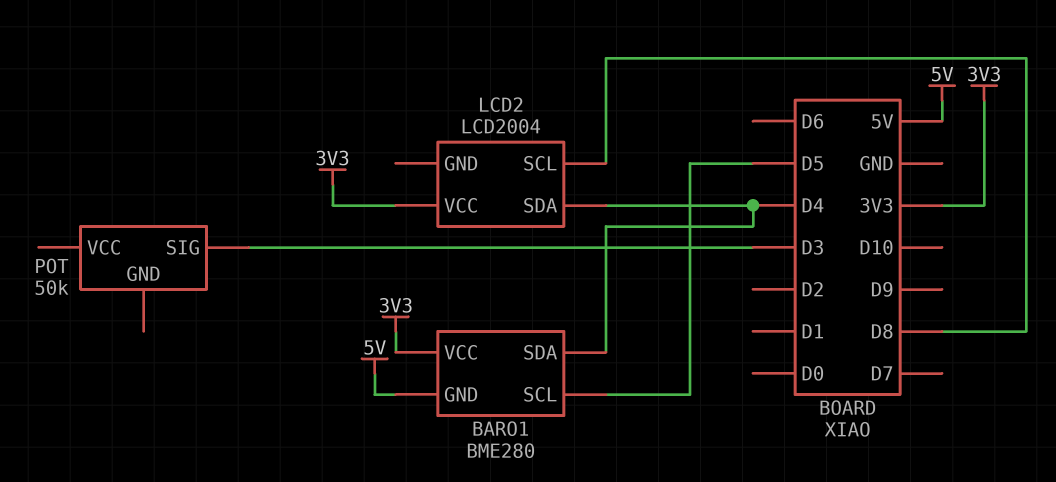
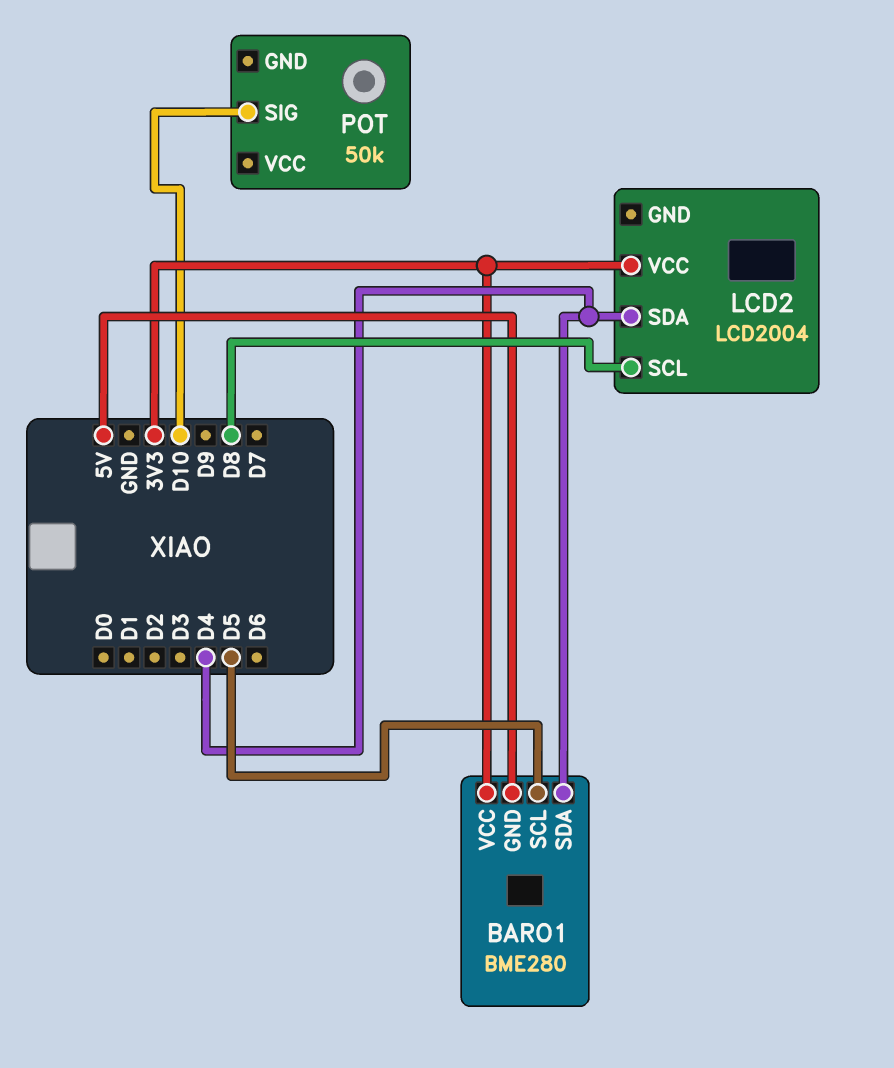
POT pin SIG: D3 -> D10

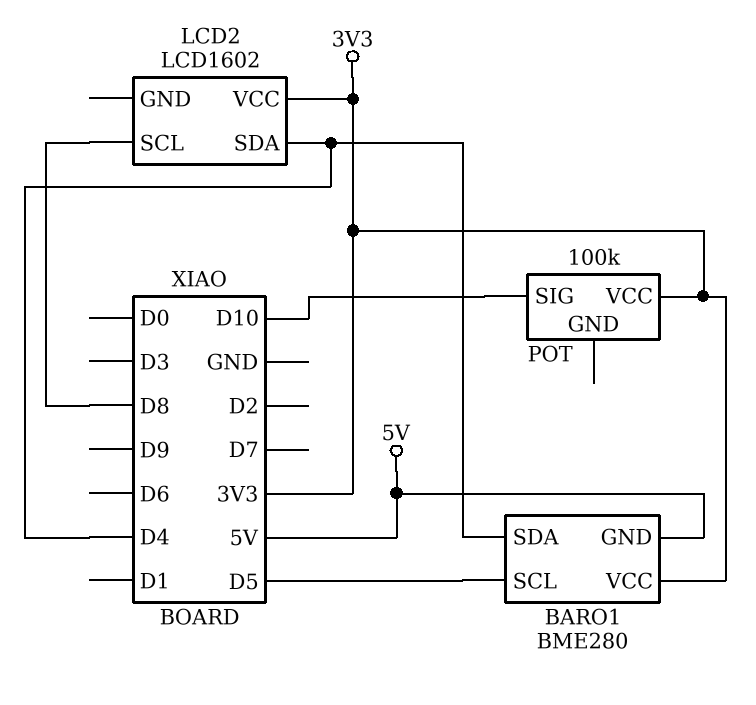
LCD2: LCD2004 -> LCD1602
POT: 50k -> 100k
POT pin VCC: none -> 3V3

